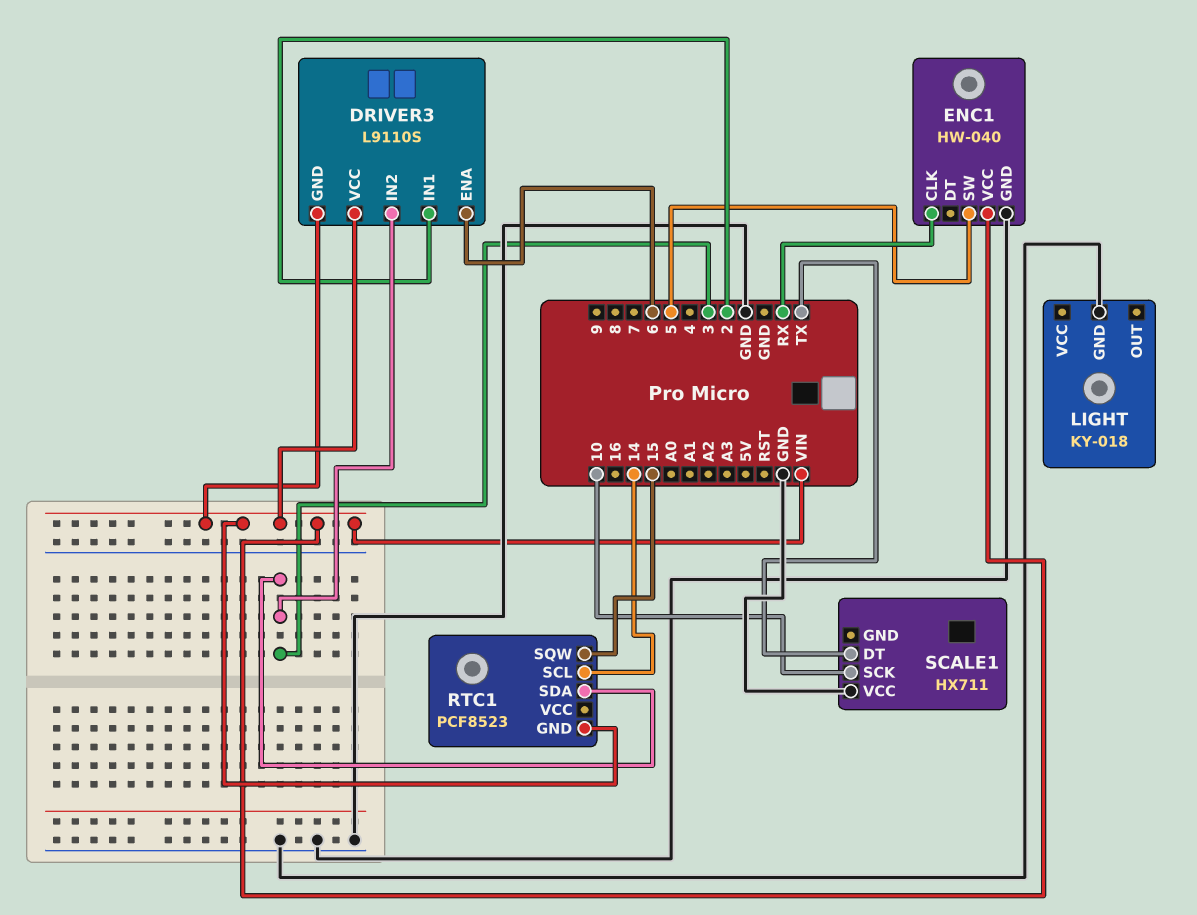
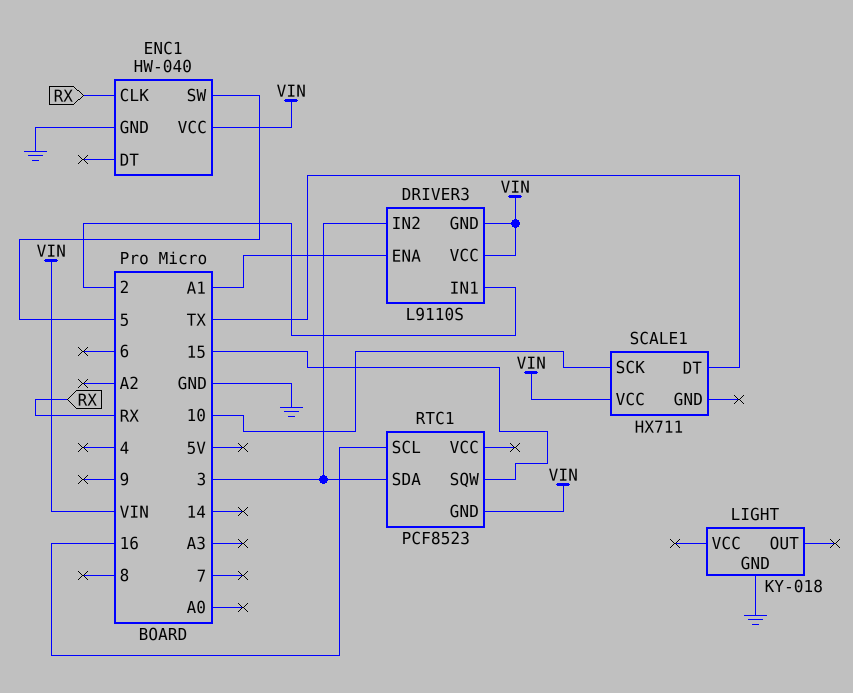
DRIVER3 pin ENA: 6 -> A1
RTC1 pin SCL: 14 -> 16
SCALE1 pin VCC: GND -> VIN

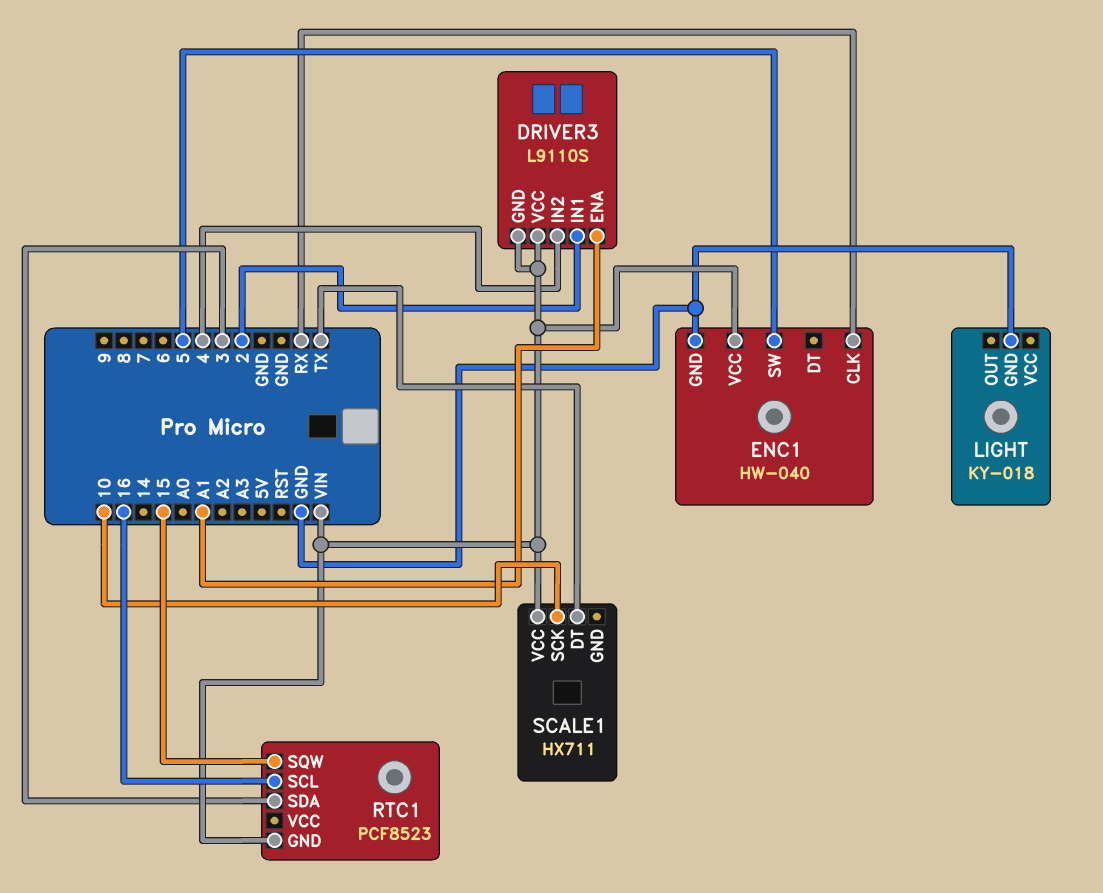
DRIVER3 pin IN2: 3 -> 4

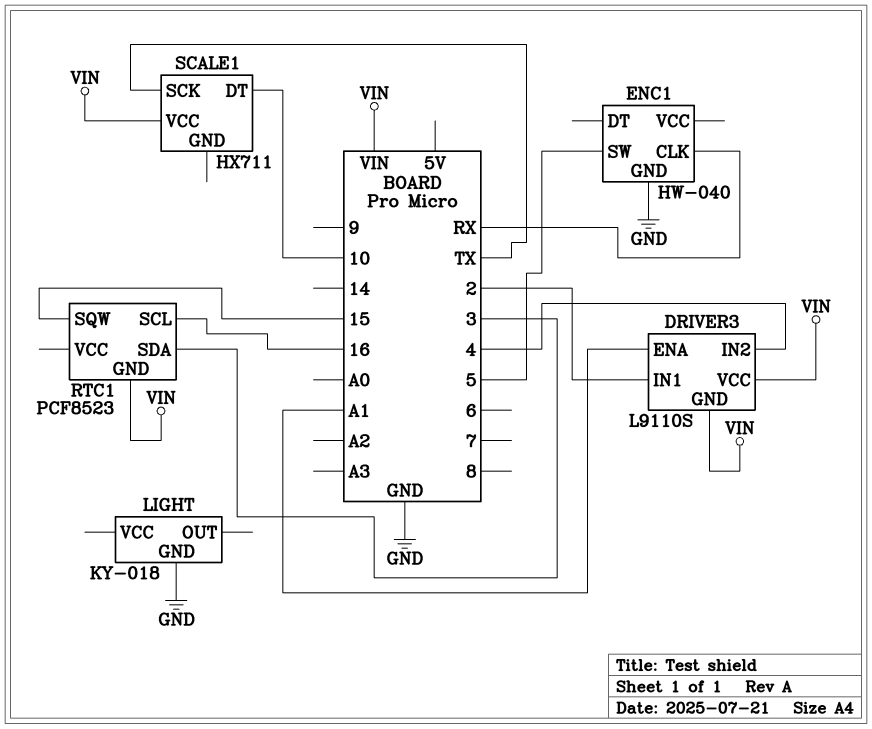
ENC1 pin VCC: VIN -> none
SCALE1 pin DT: TX -> 10
SCALE1 pin SCK: 10 -> TX

